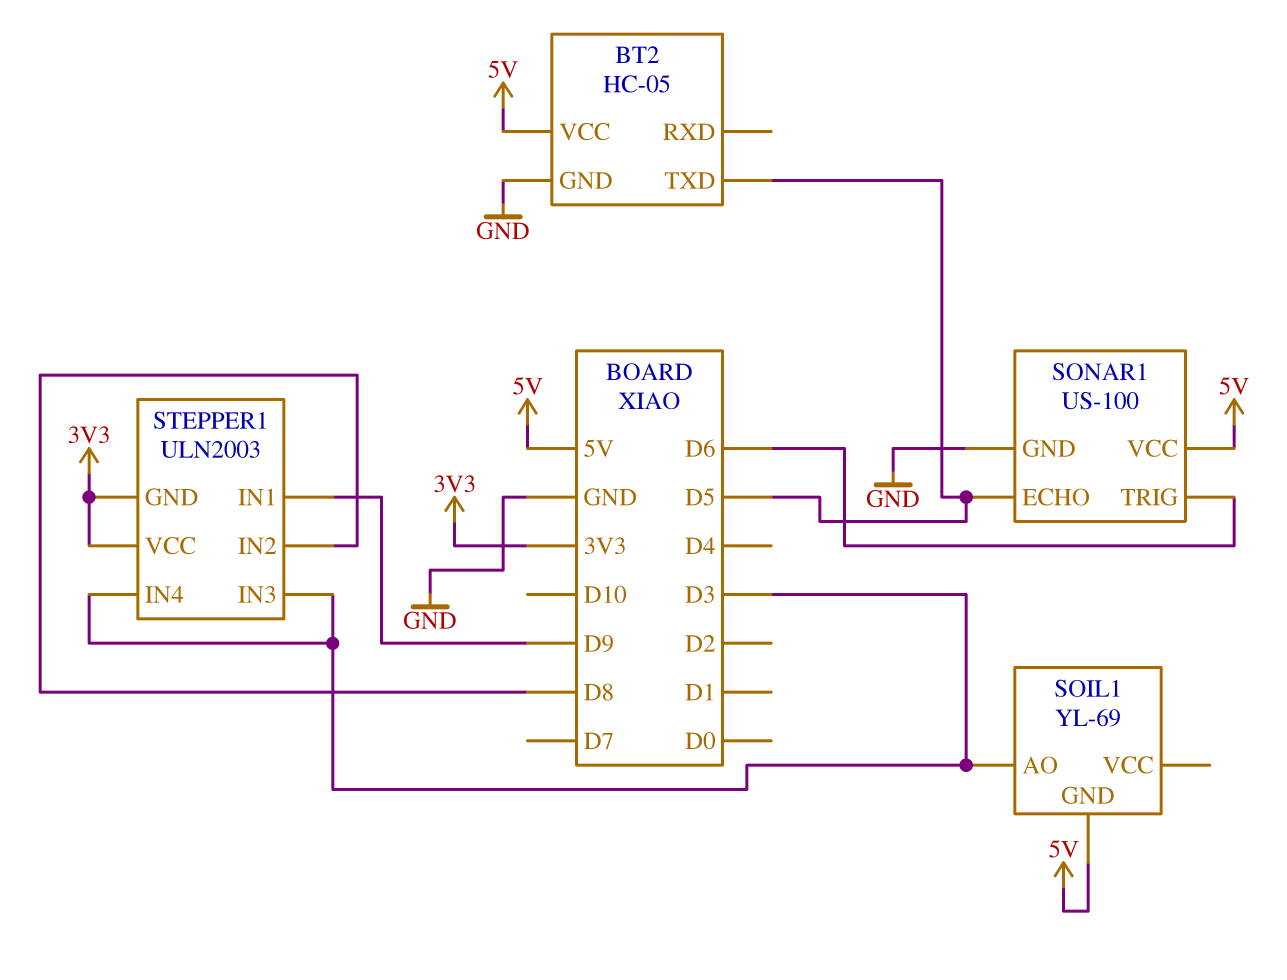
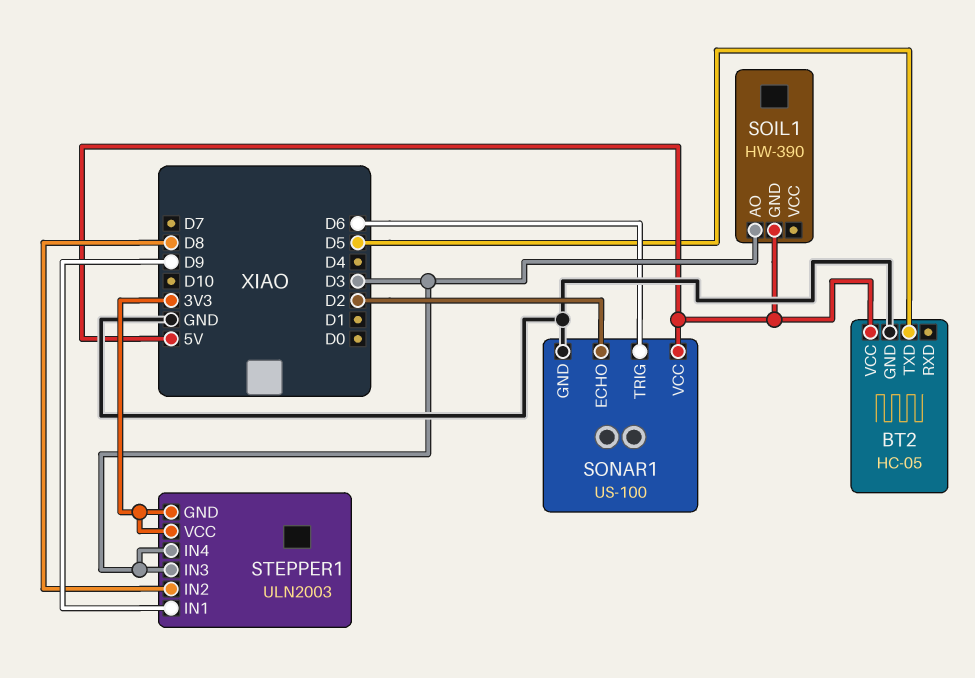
SOIL1: YL-69 -> HW-390
SONAR1 pin ECHO: D5 -> D2

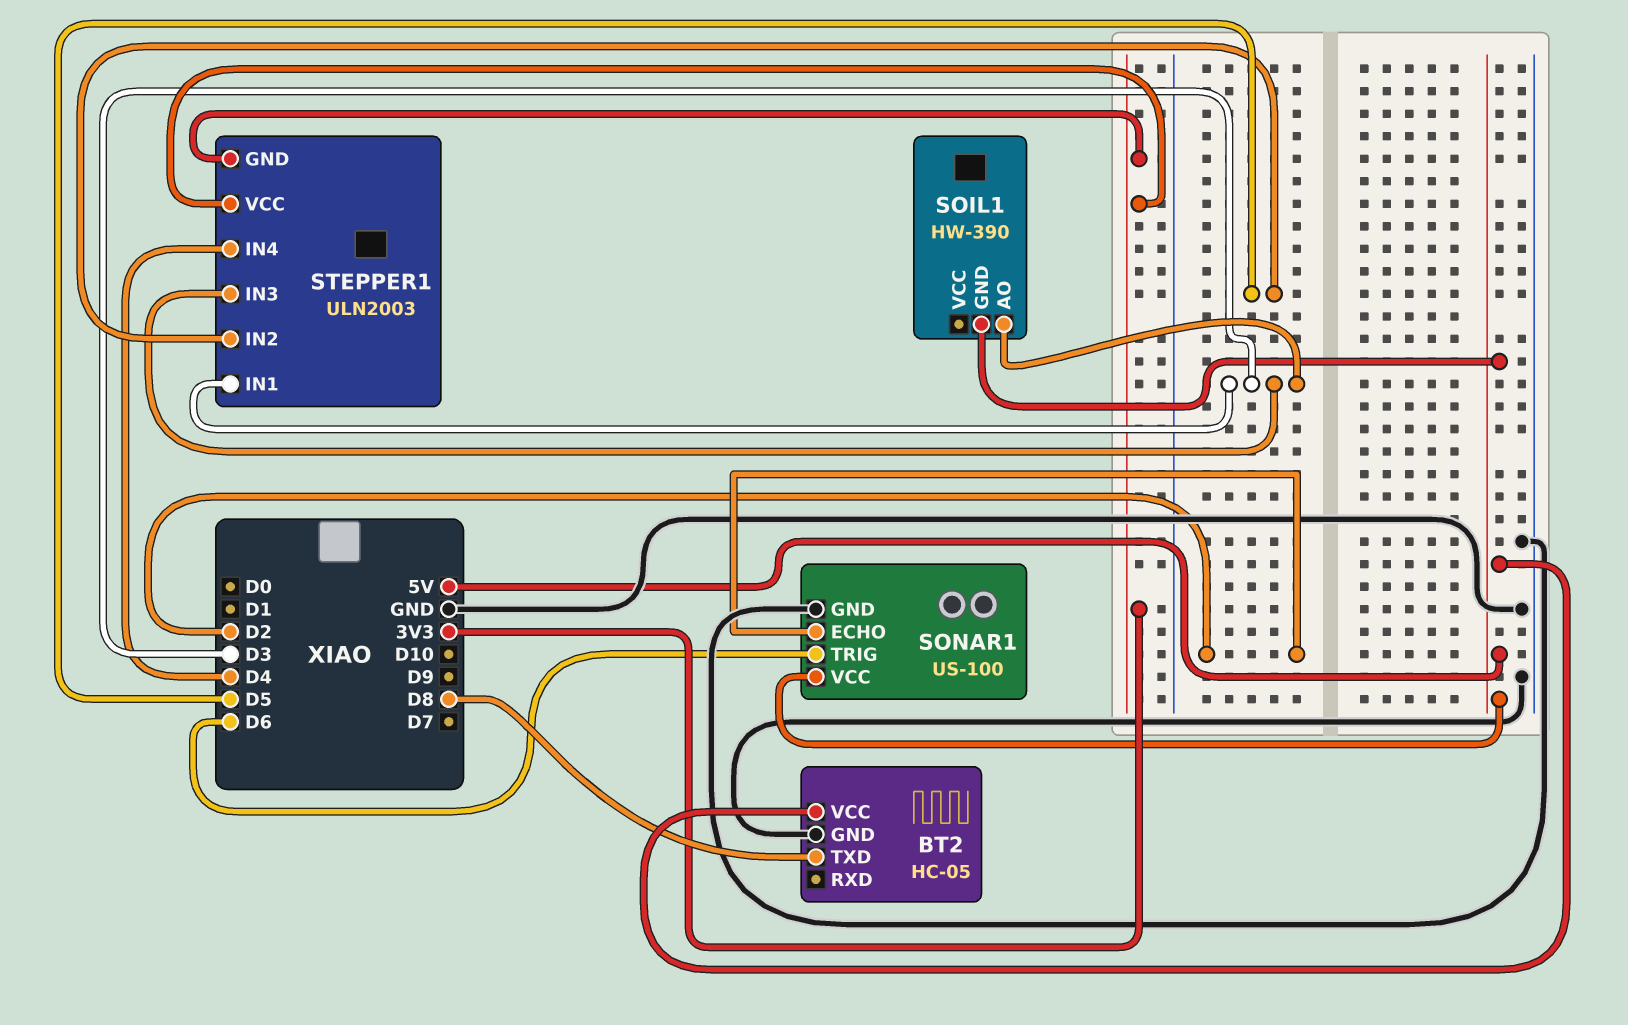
BT2 pin TXD: D5 -> D8
STEPPER1 pin IN1: D9 -> D3
STEPPER1 pin IN2: D8 -> D5
STEPPER1 pin IN4: D3 -> D4

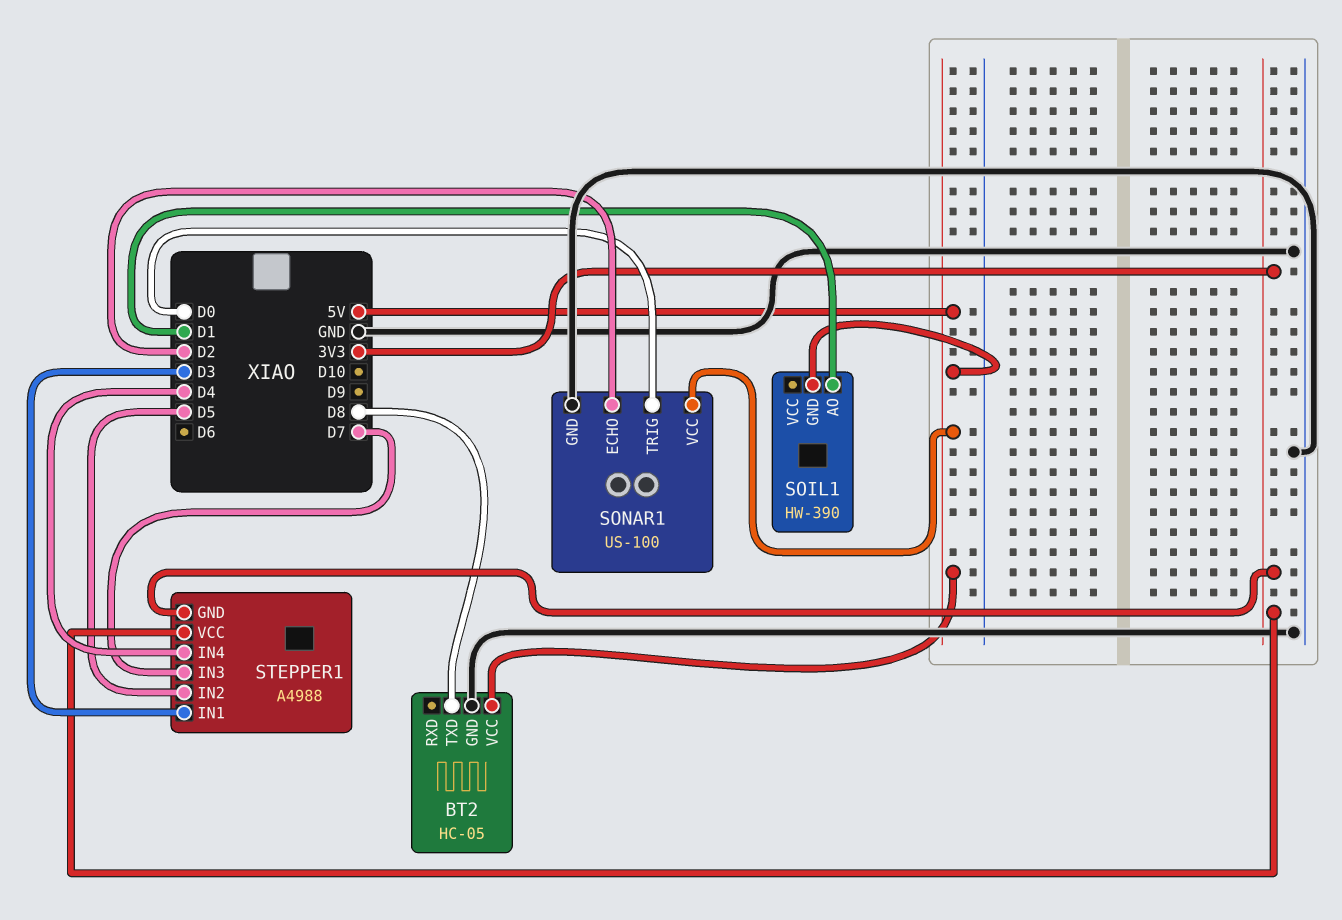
SOIL1 pin AO: D3 -> D1
SONAR1 pin TRIG: D6 -> D0
STEPPER1: ULN2003 -> A4988
STEPPER1 pin IN3: D3 -> D7

